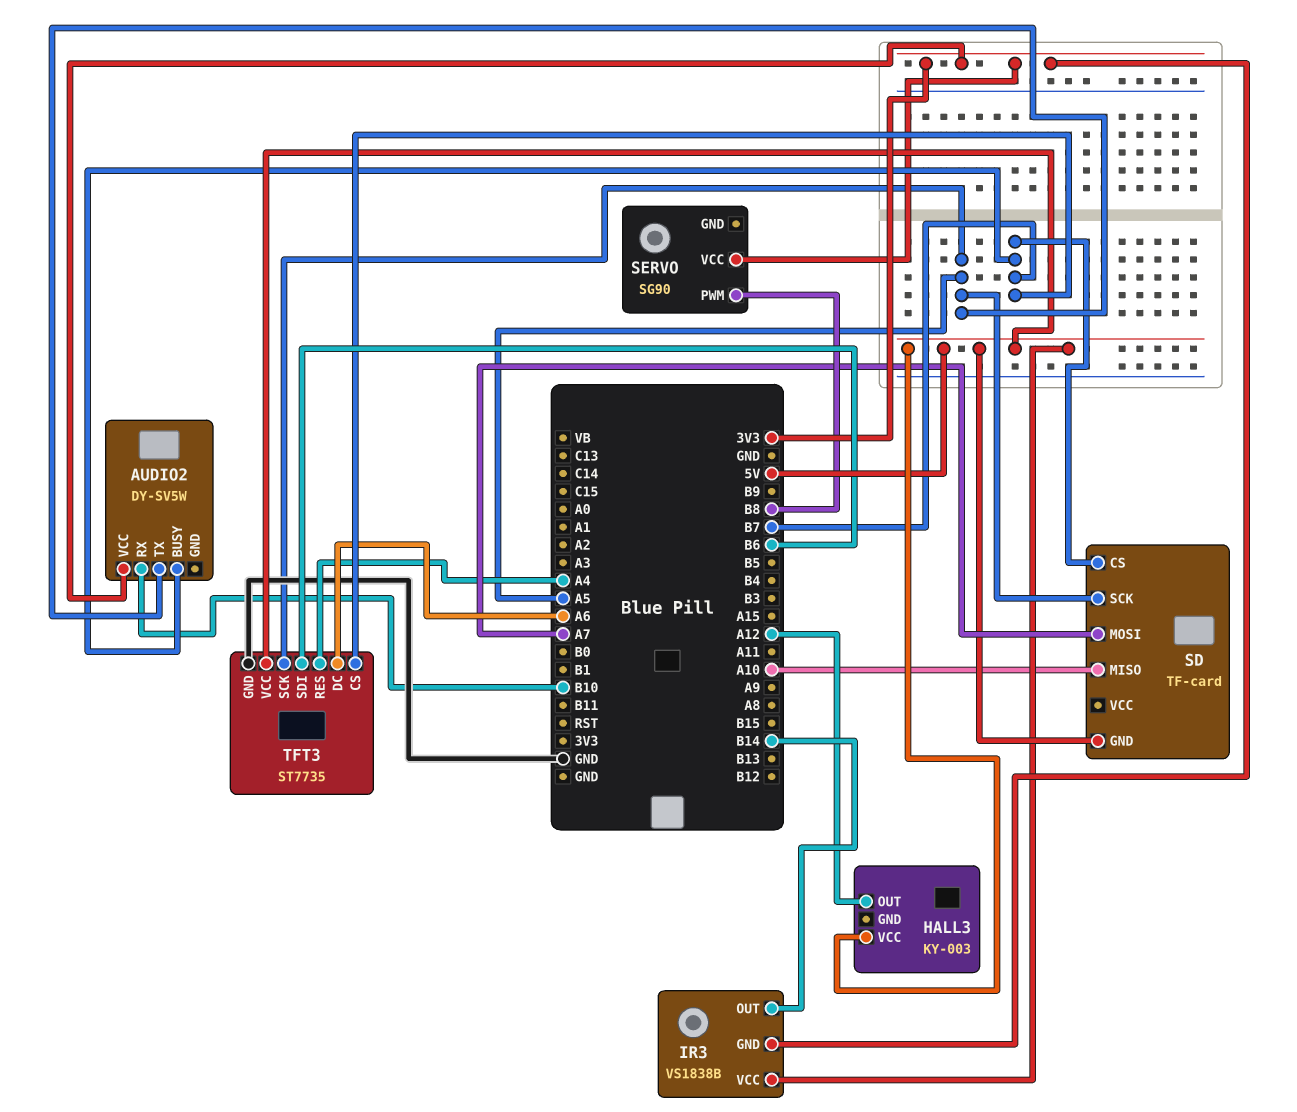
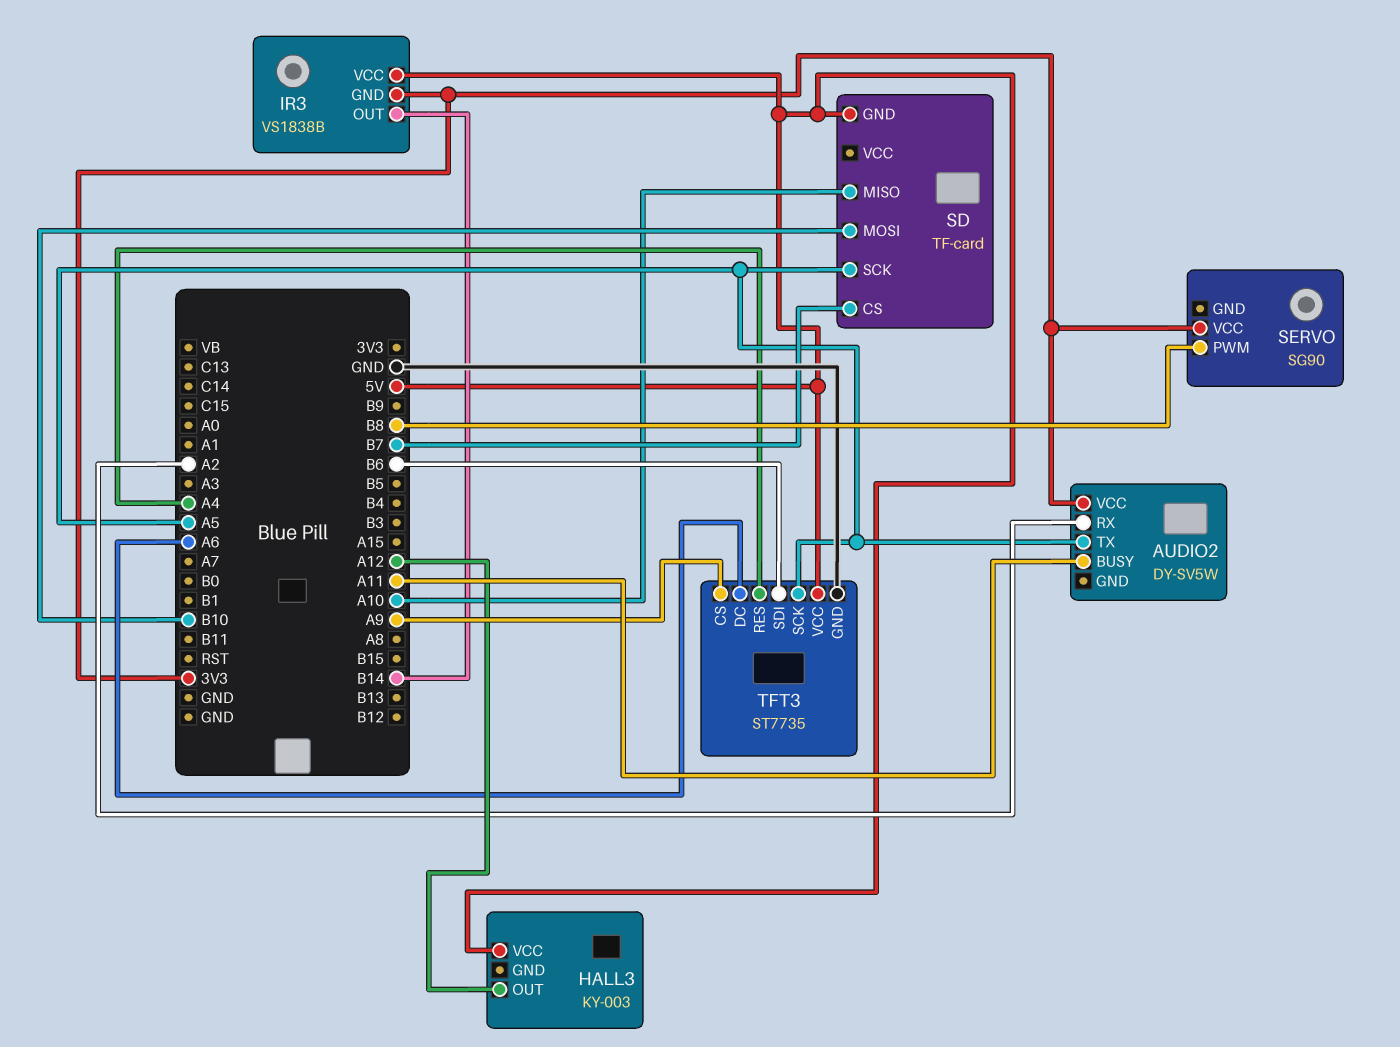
AUDIO2 pin BUSY: B7 -> A11
AUDIO2 pin RX: B10 -> A2
SD pin MOSI: A7 -> B10
TFT3 pin CS: B7 -> A9

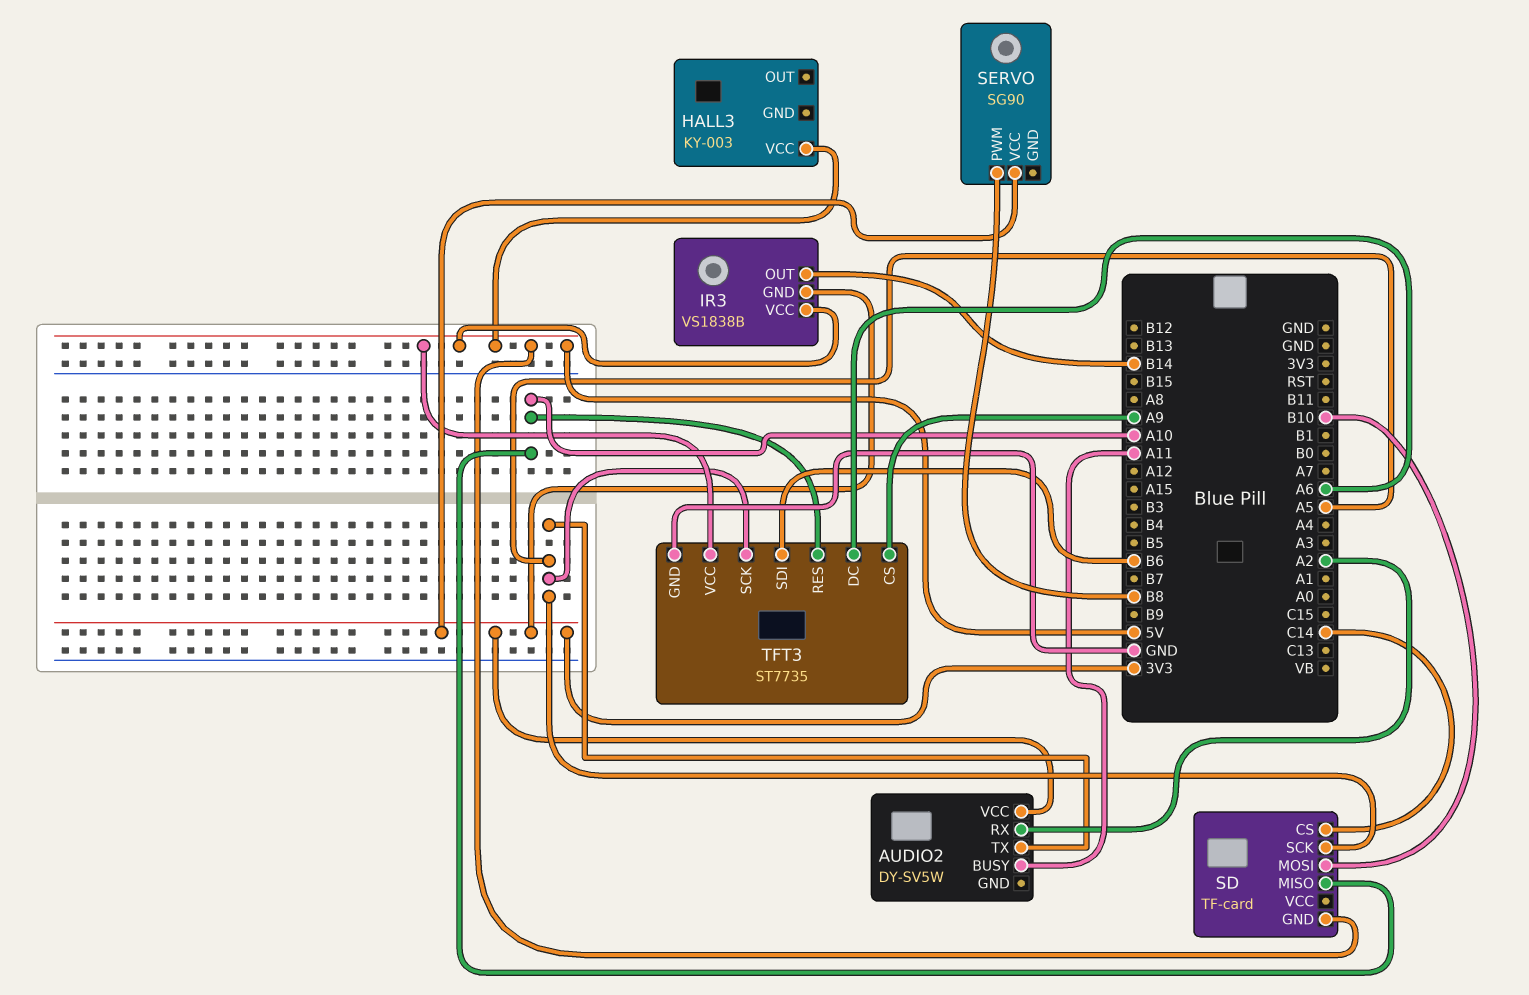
HALL3 pin OUT: A12 -> none
SD pin CS: B7 -> C14
TFT3 pin RES: A4 -> A10

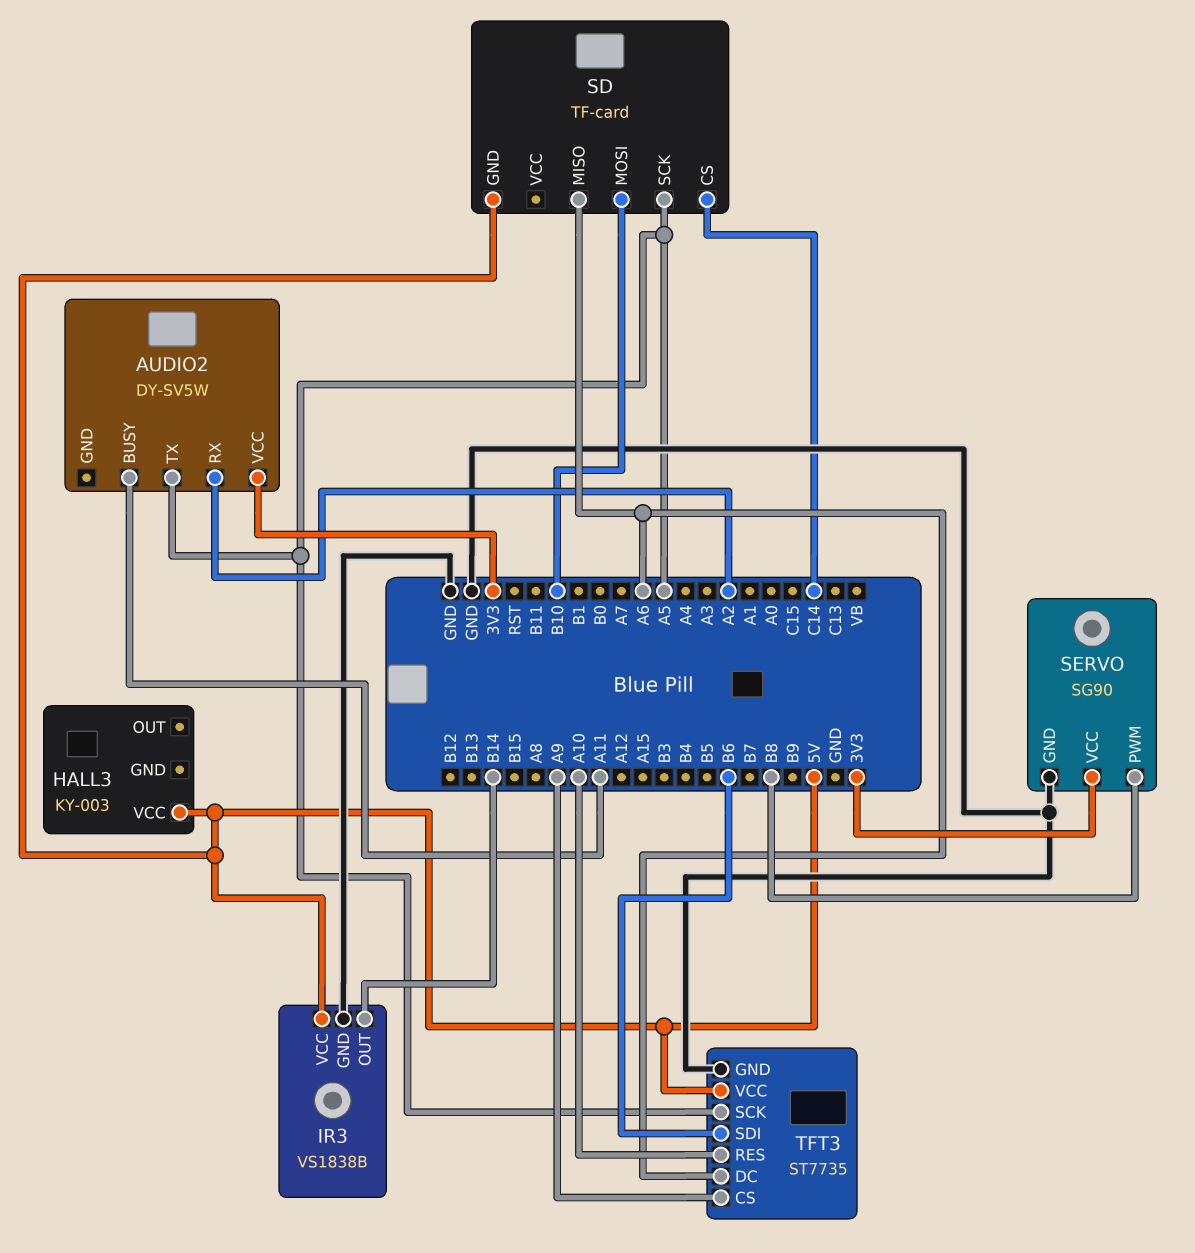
IR3 pin GND: 3V3 -> GND
SD pin MISO: A10 -> A6
SERVO pin GND: none -> GND

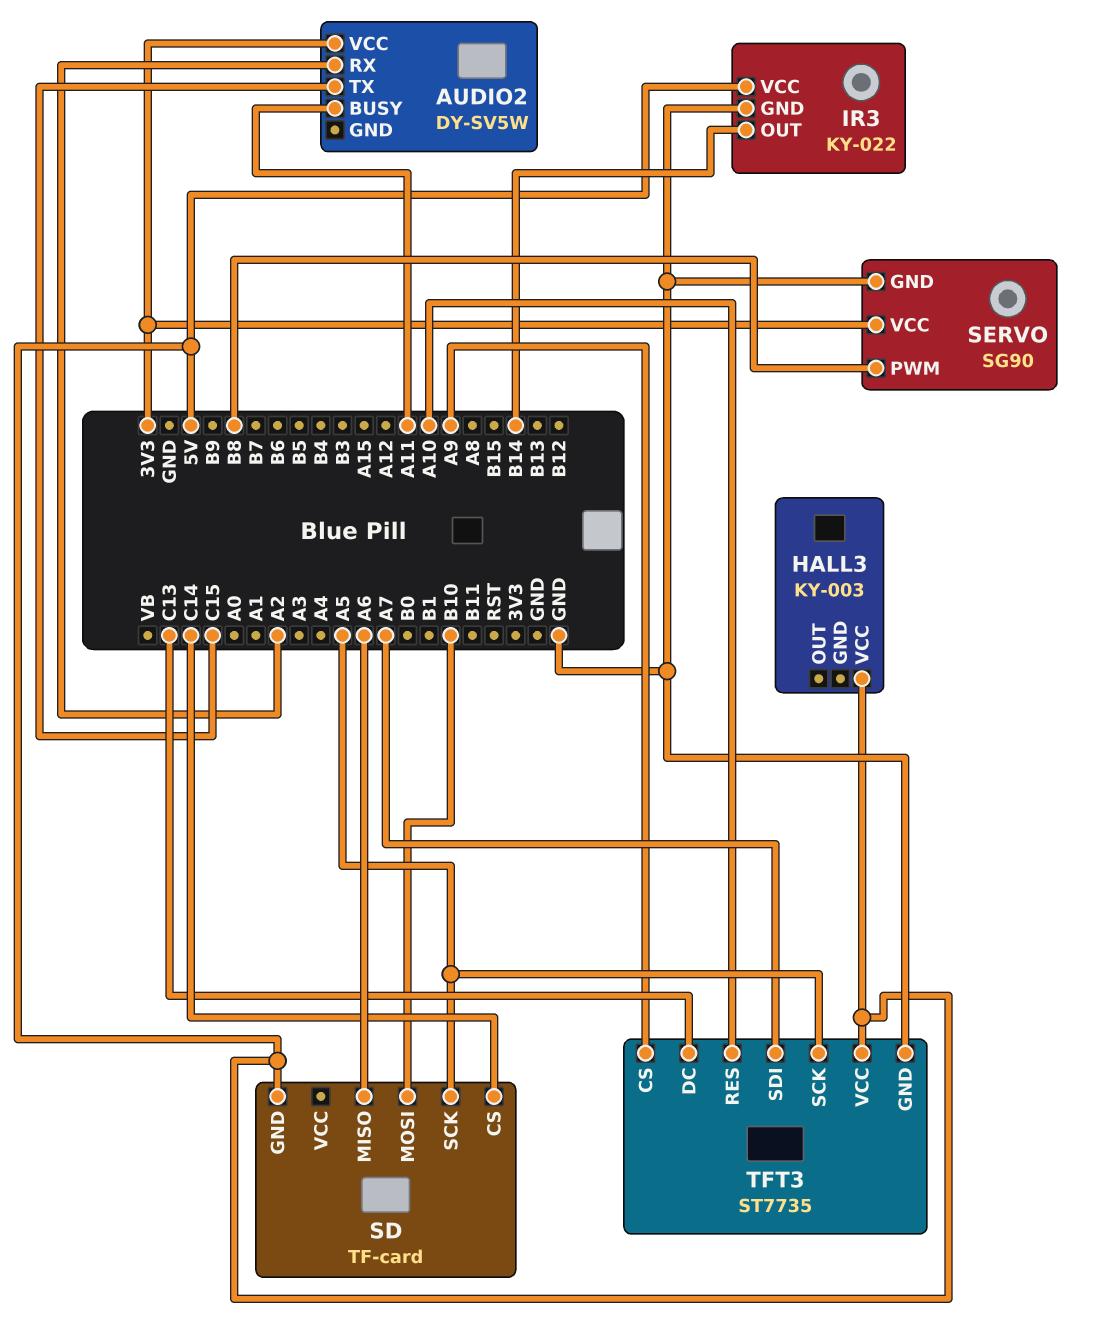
AUDIO2 pin TX: A5 -> C15
IR3: VS1838B -> KY-022
TFT3 pin DC: A6 -> C13
TFT3 pin SDI: B6 -> A7

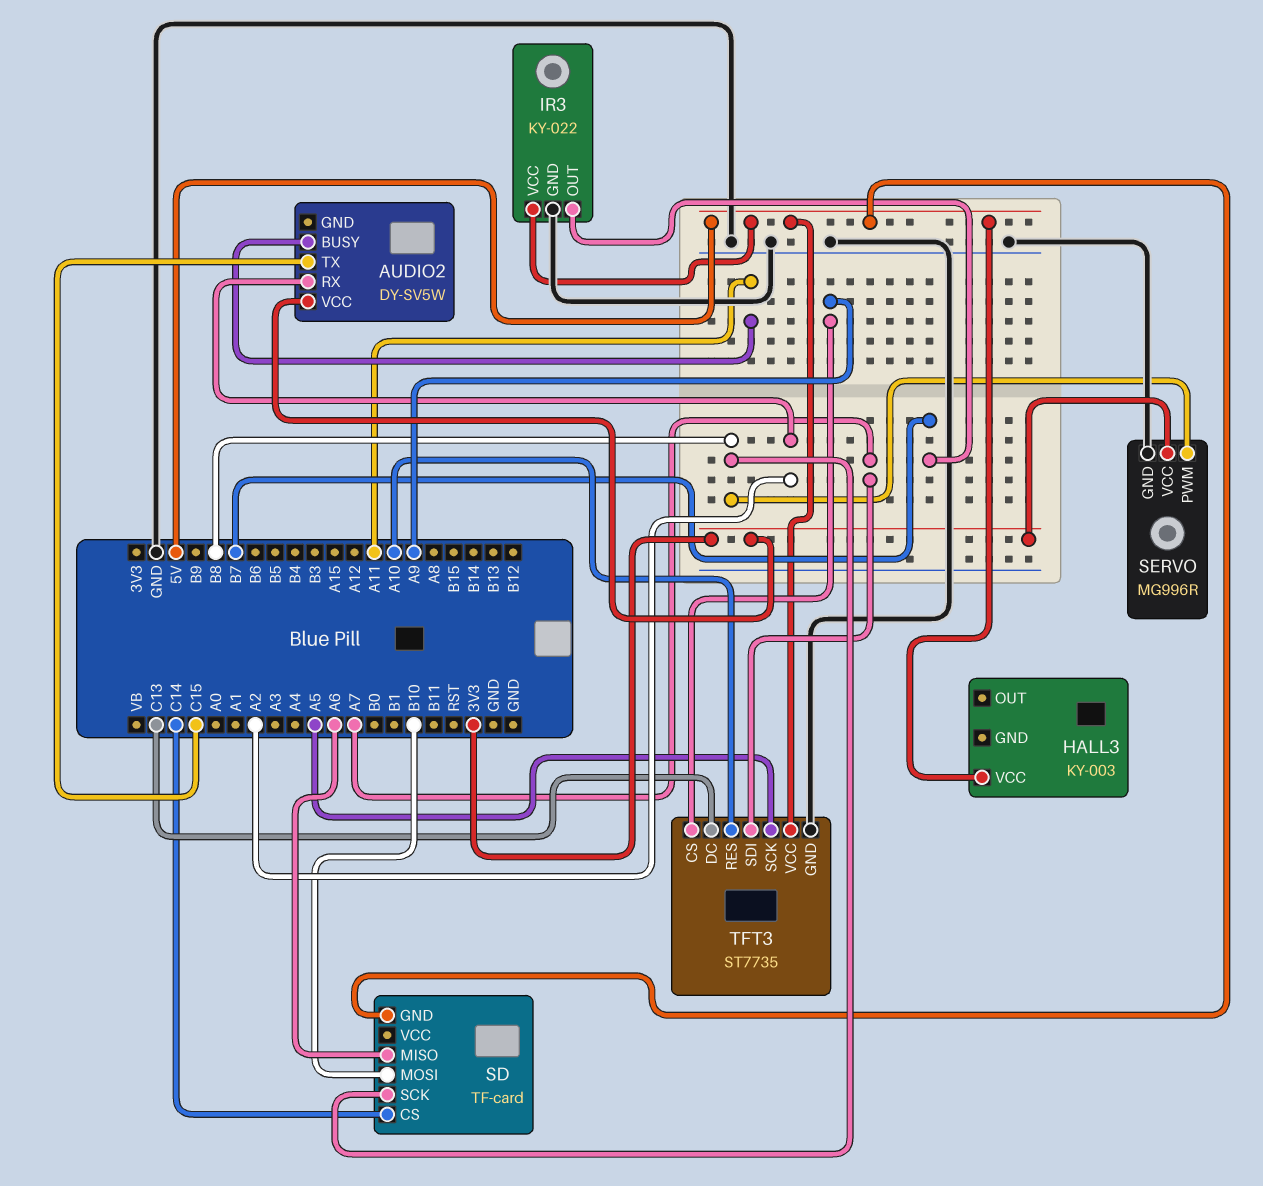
IR3 pin OUT: B14 -> B7
SD pin SCK: A5 -> B8
SERVO: SG90 -> MG996R

